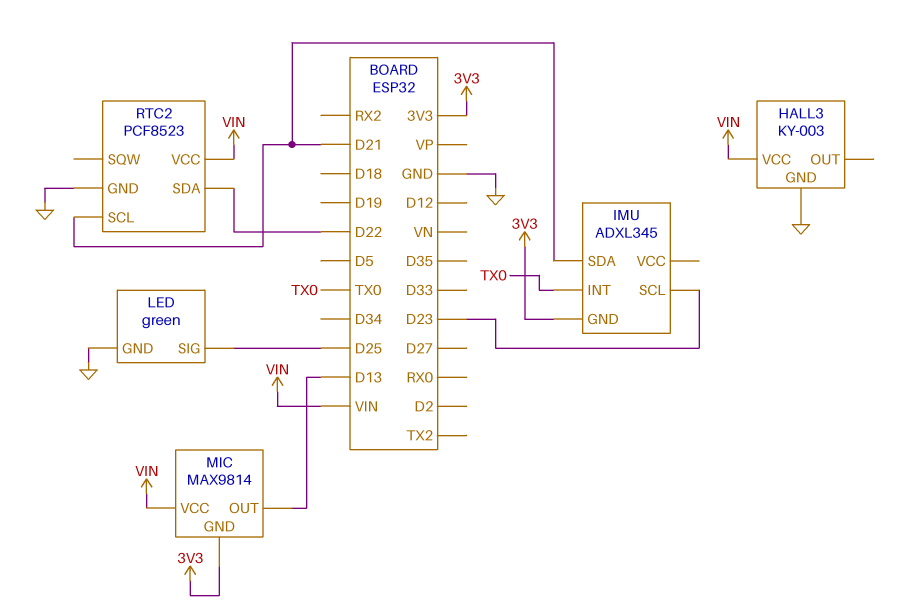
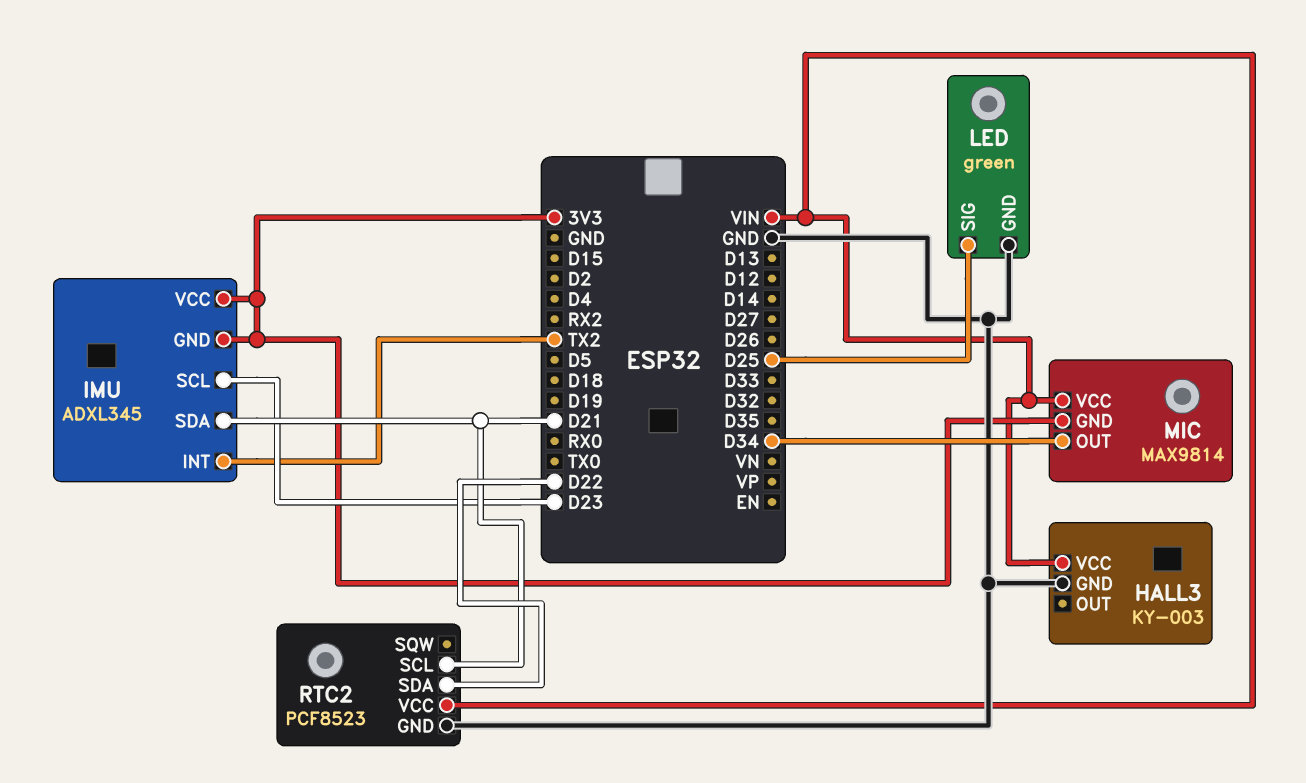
IMU pin INT: TX0 -> TX2
IMU pin VCC: none -> 3V3
MIC pin OUT: D13 -> D34

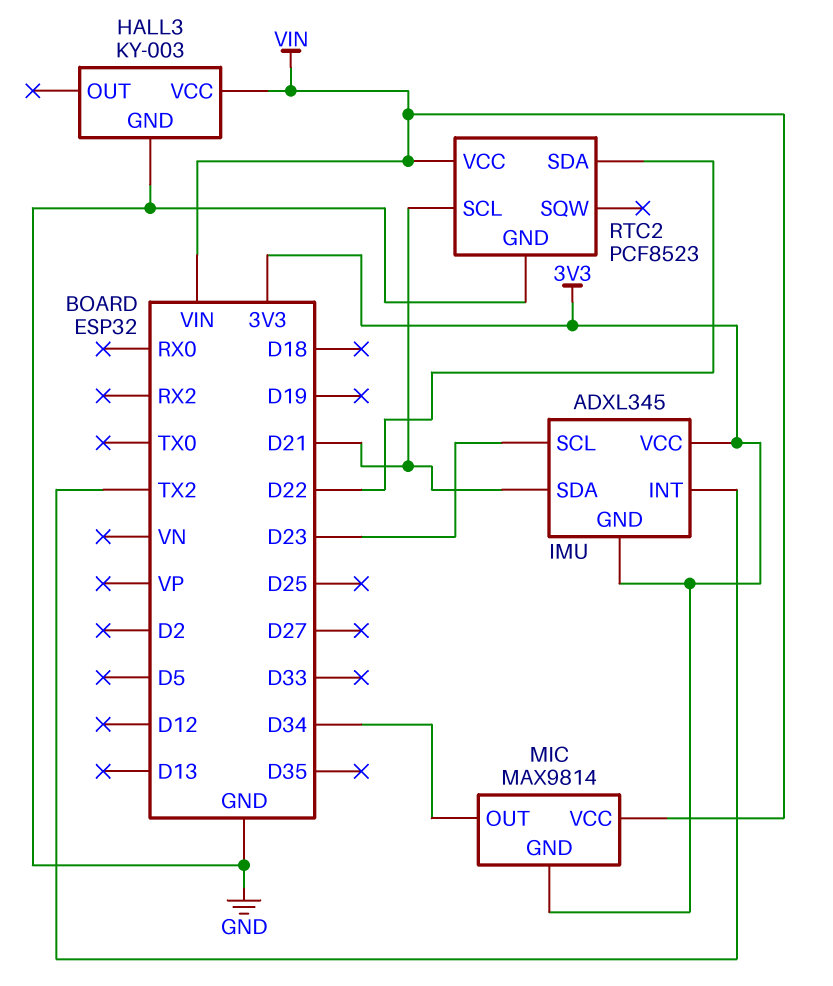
LED: green -> none
LED pin GND: GND -> none
LED pin SIG: D25 -> none

